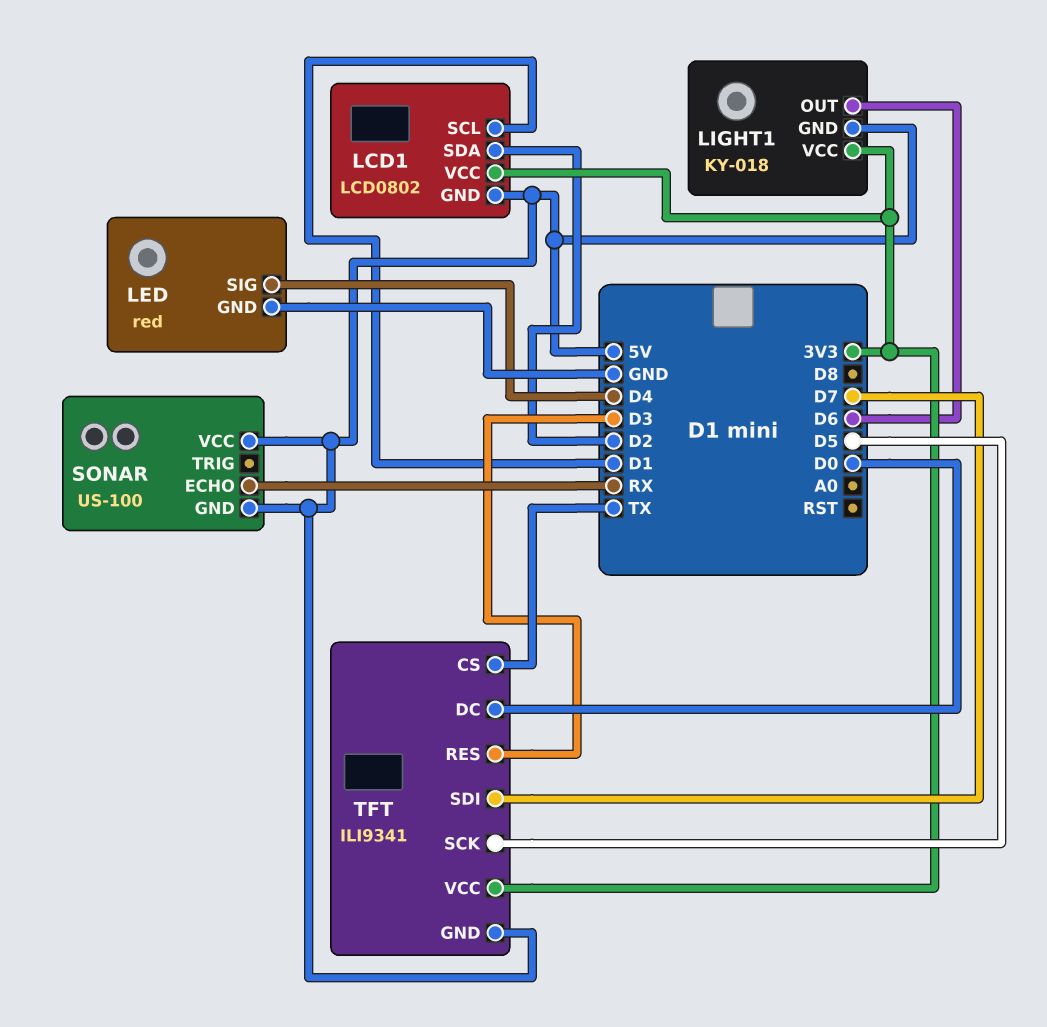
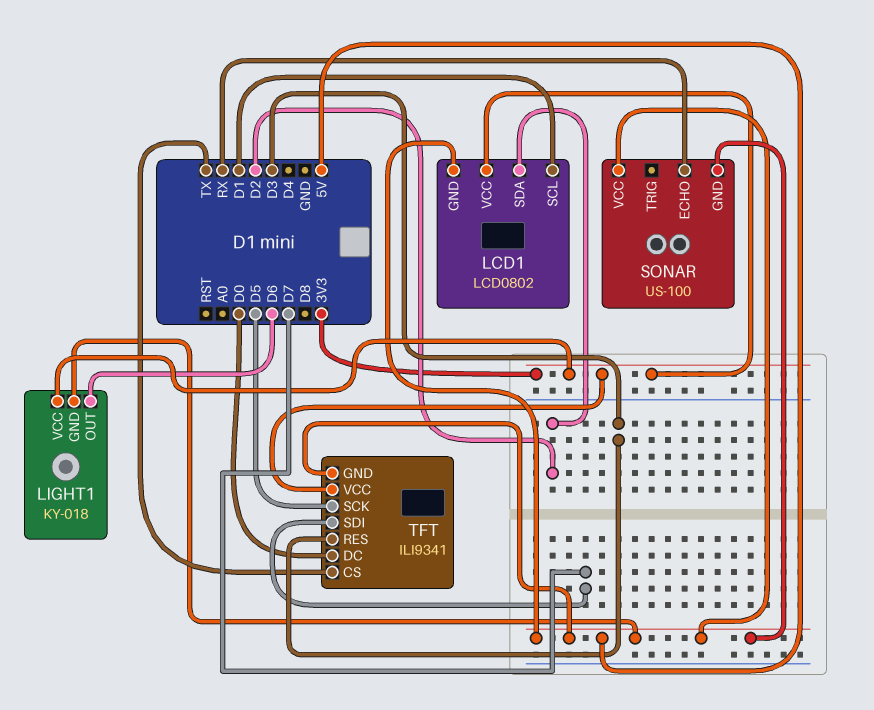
LED: red -> none
LED pin GND: GND -> none
LED pin SIG: D4 -> none

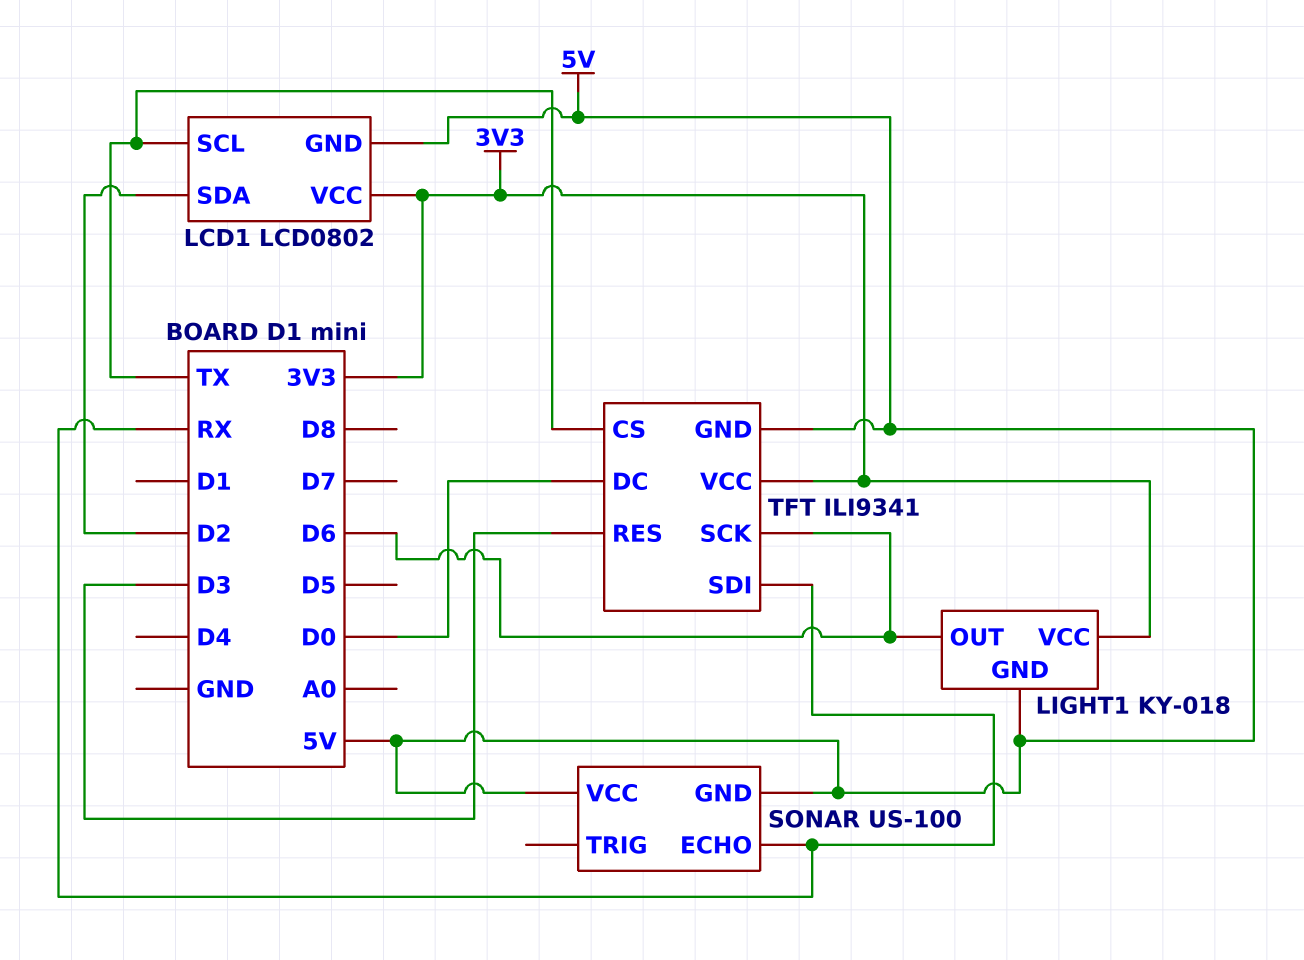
LCD1 pin SCL: D1 -> TX
TFT pin SCK: D5 -> D6
TFT pin SDI: D7 -> RX

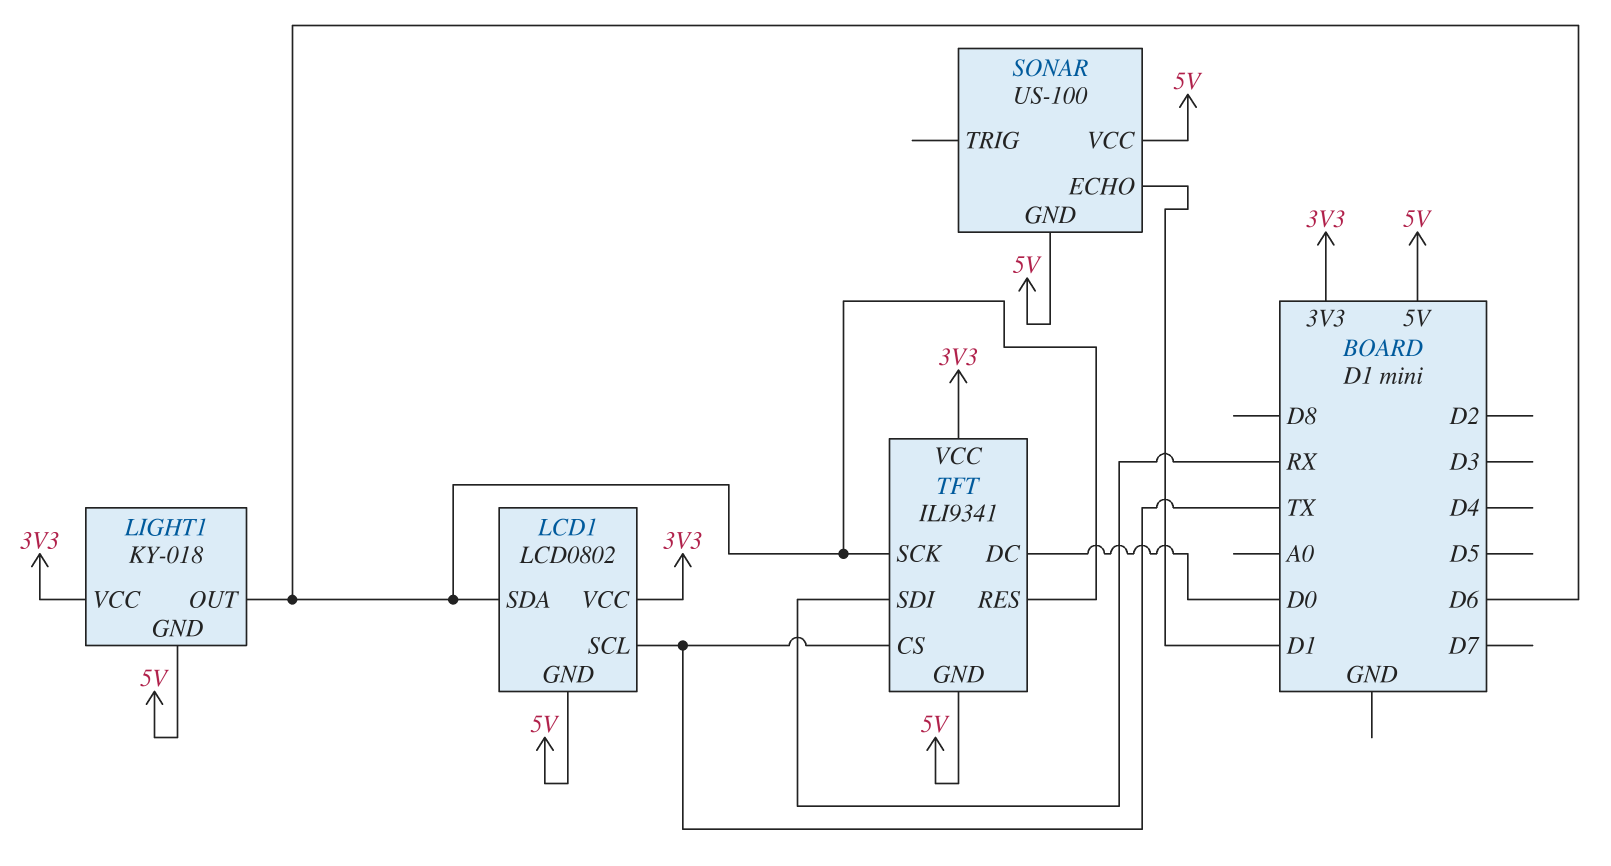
LCD1 pin SDA: D2 -> D6
SONAR pin ECHO: RX -> D1
TFT pin RES: D3 -> D6

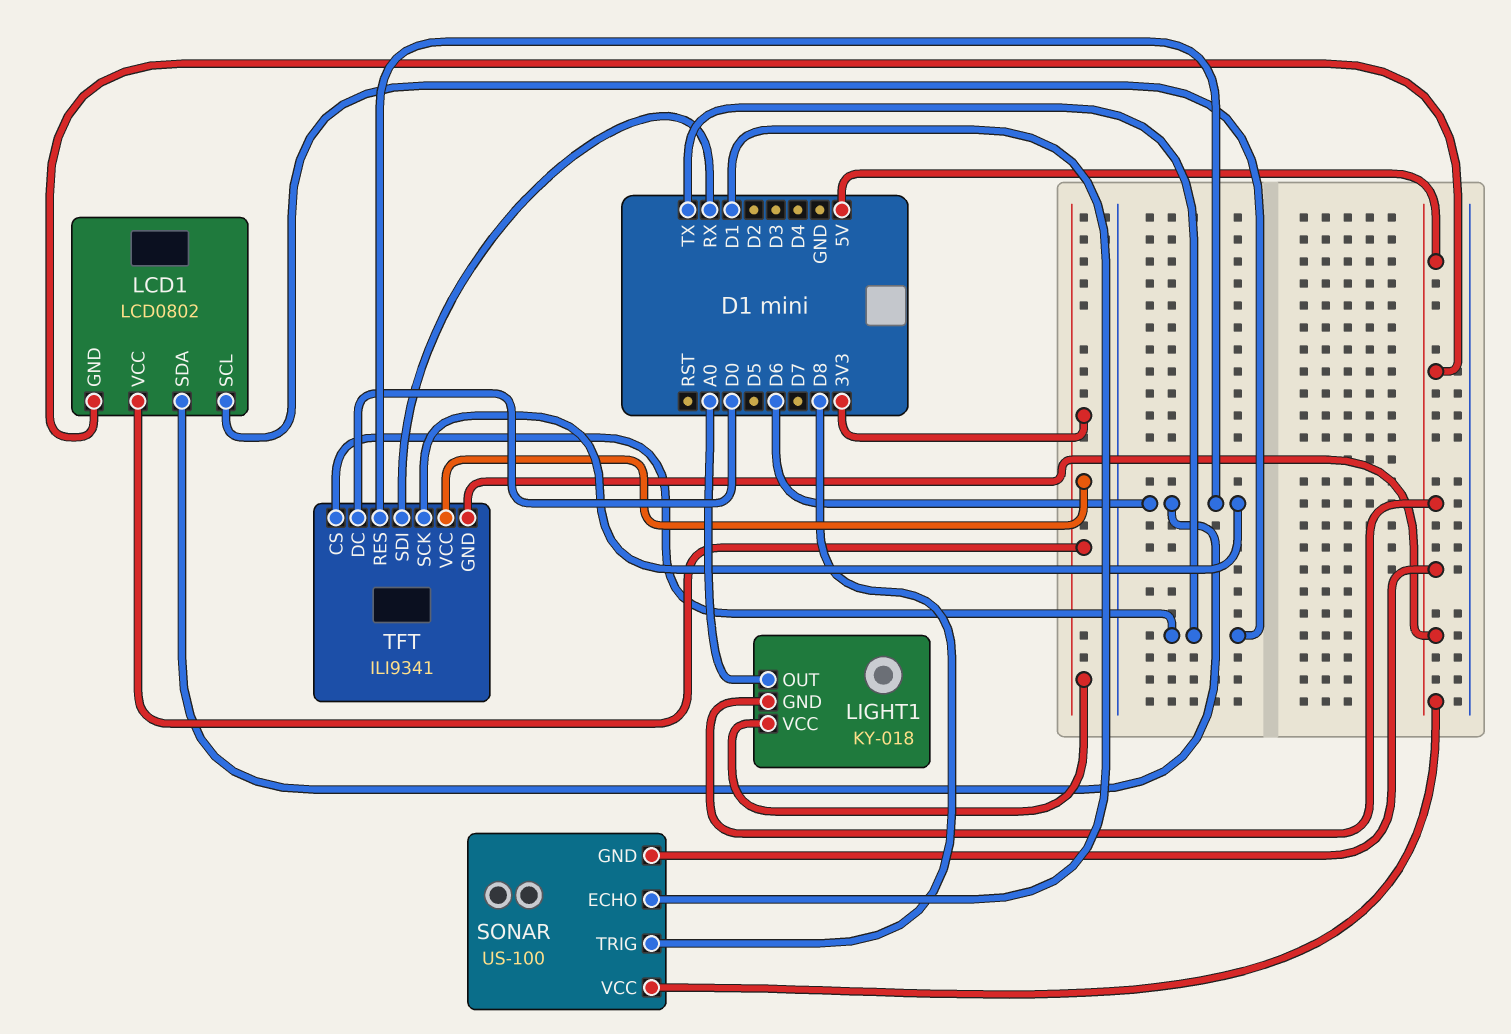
LIGHT1 pin OUT: D6 -> A0
SONAR pin TRIG: none -> D8

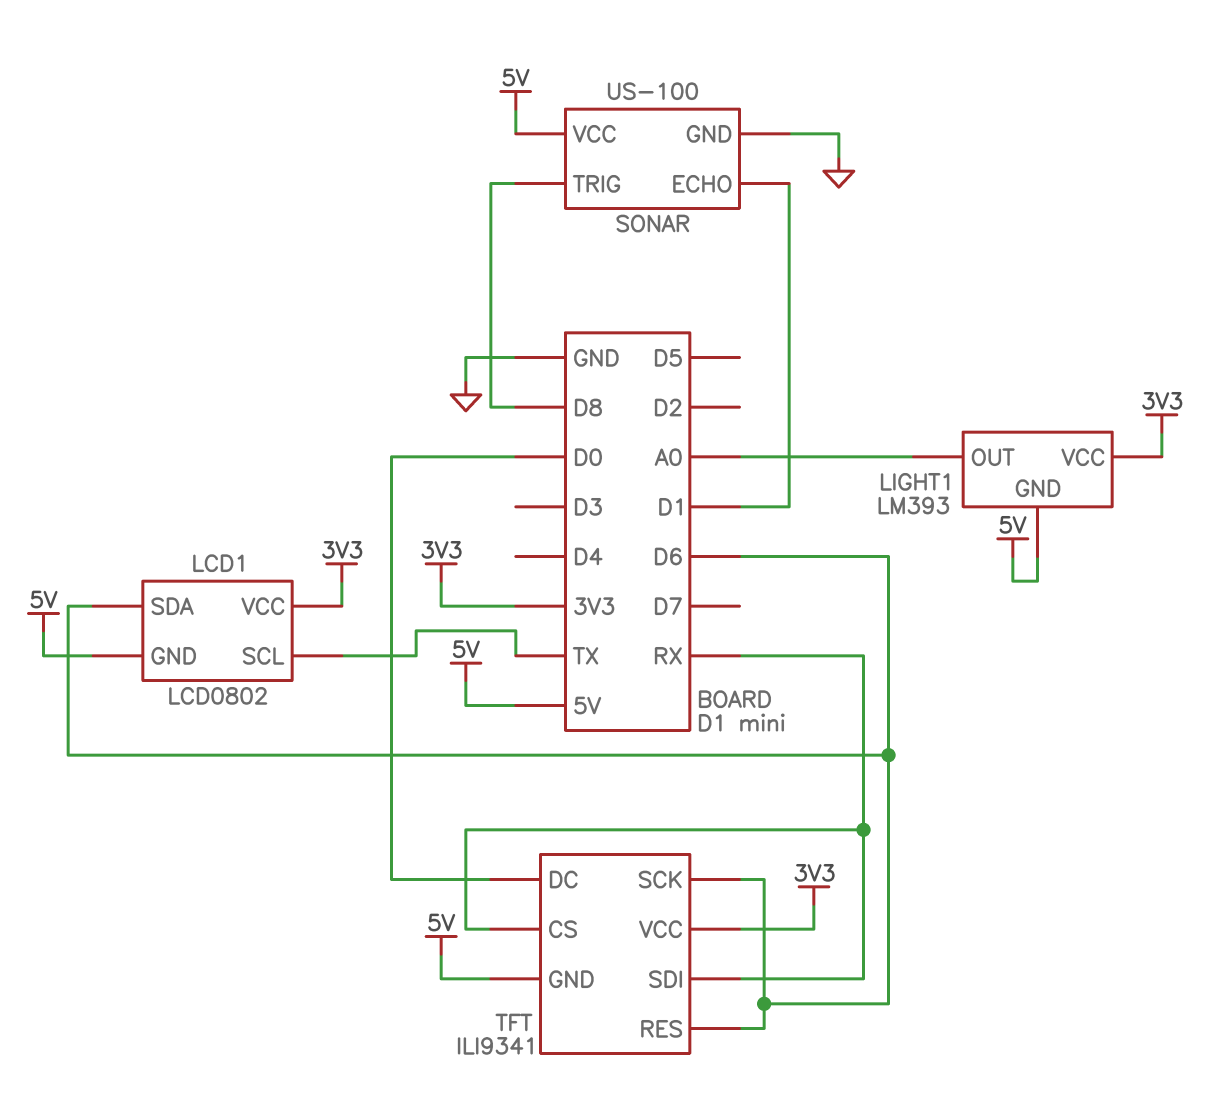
LIGHT1: KY-018 -> LM393
SONAR pin GND: 5V -> GND
TFT pin CS: TX -> RX

